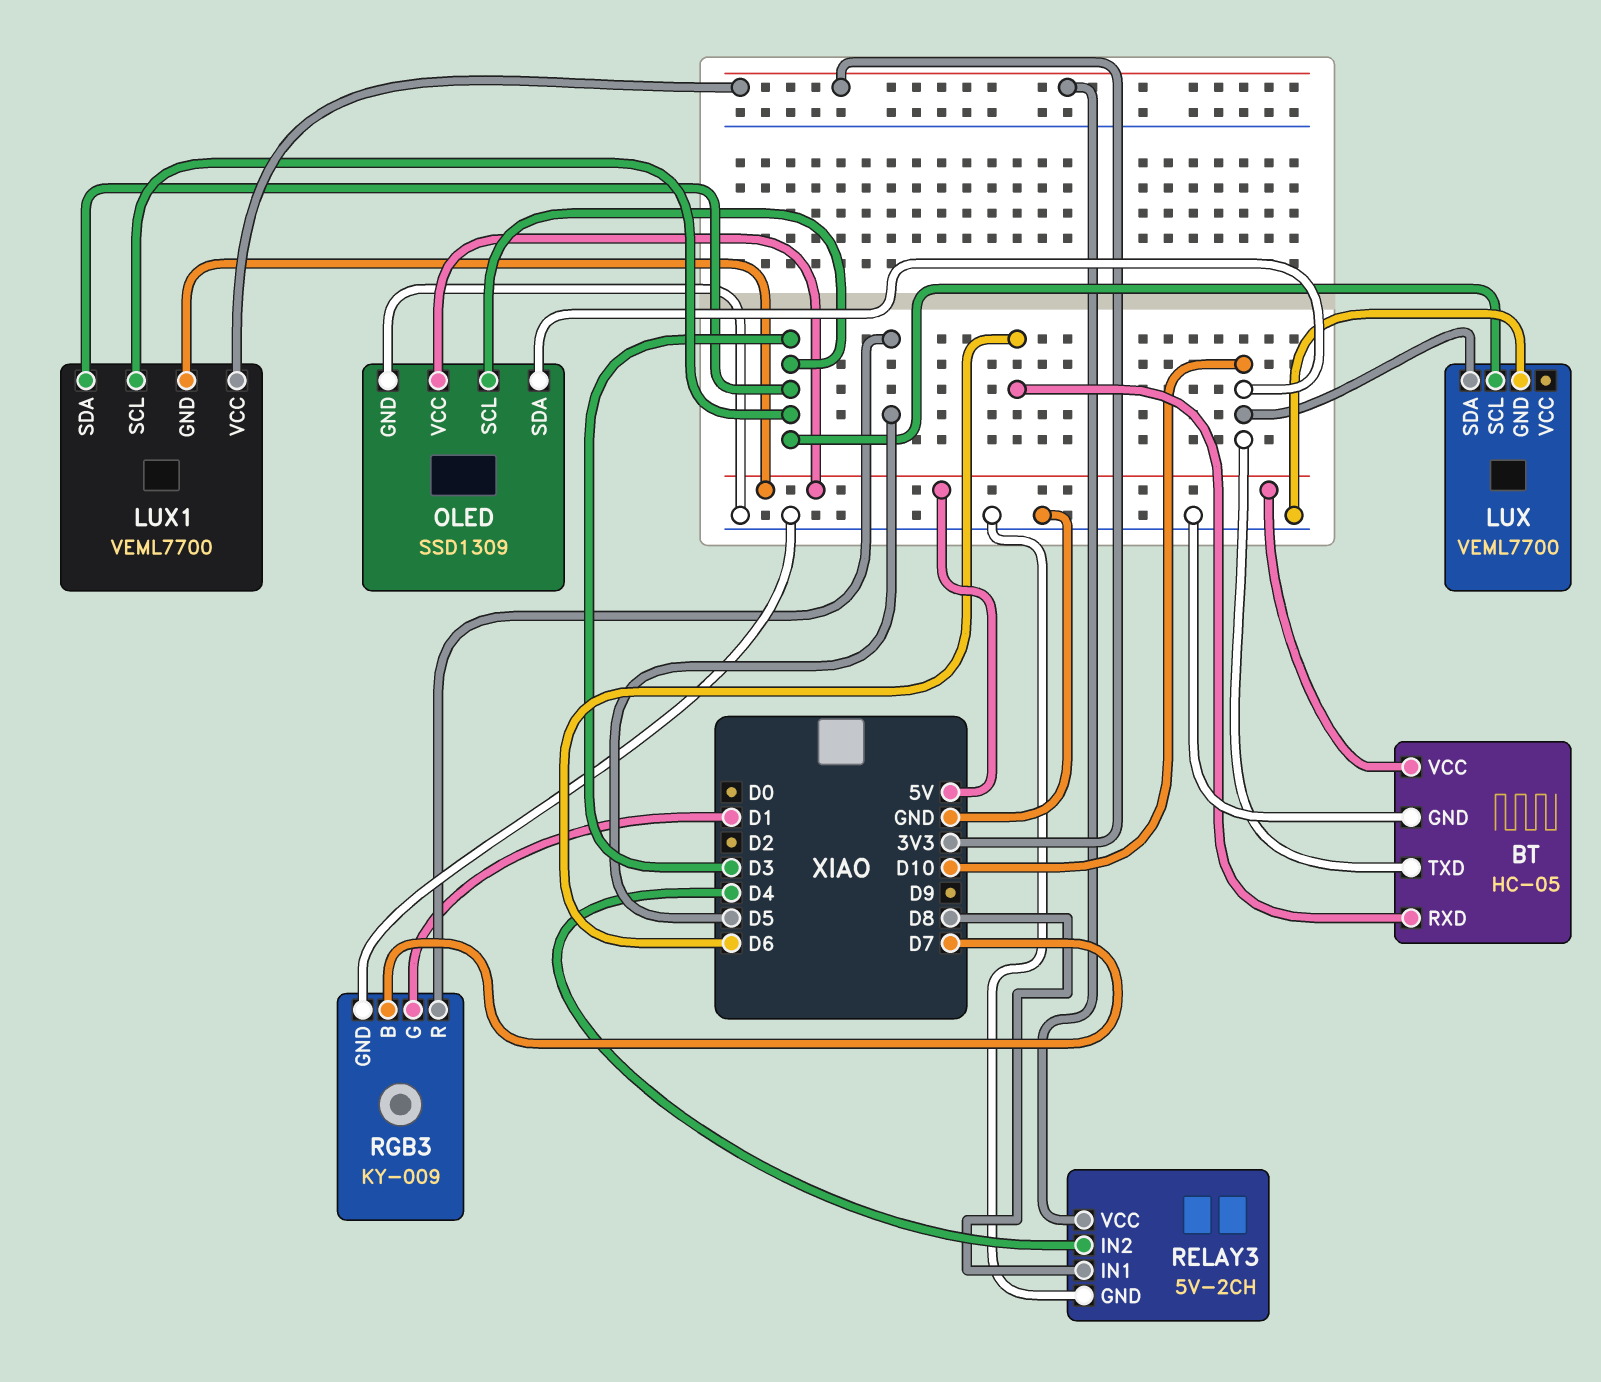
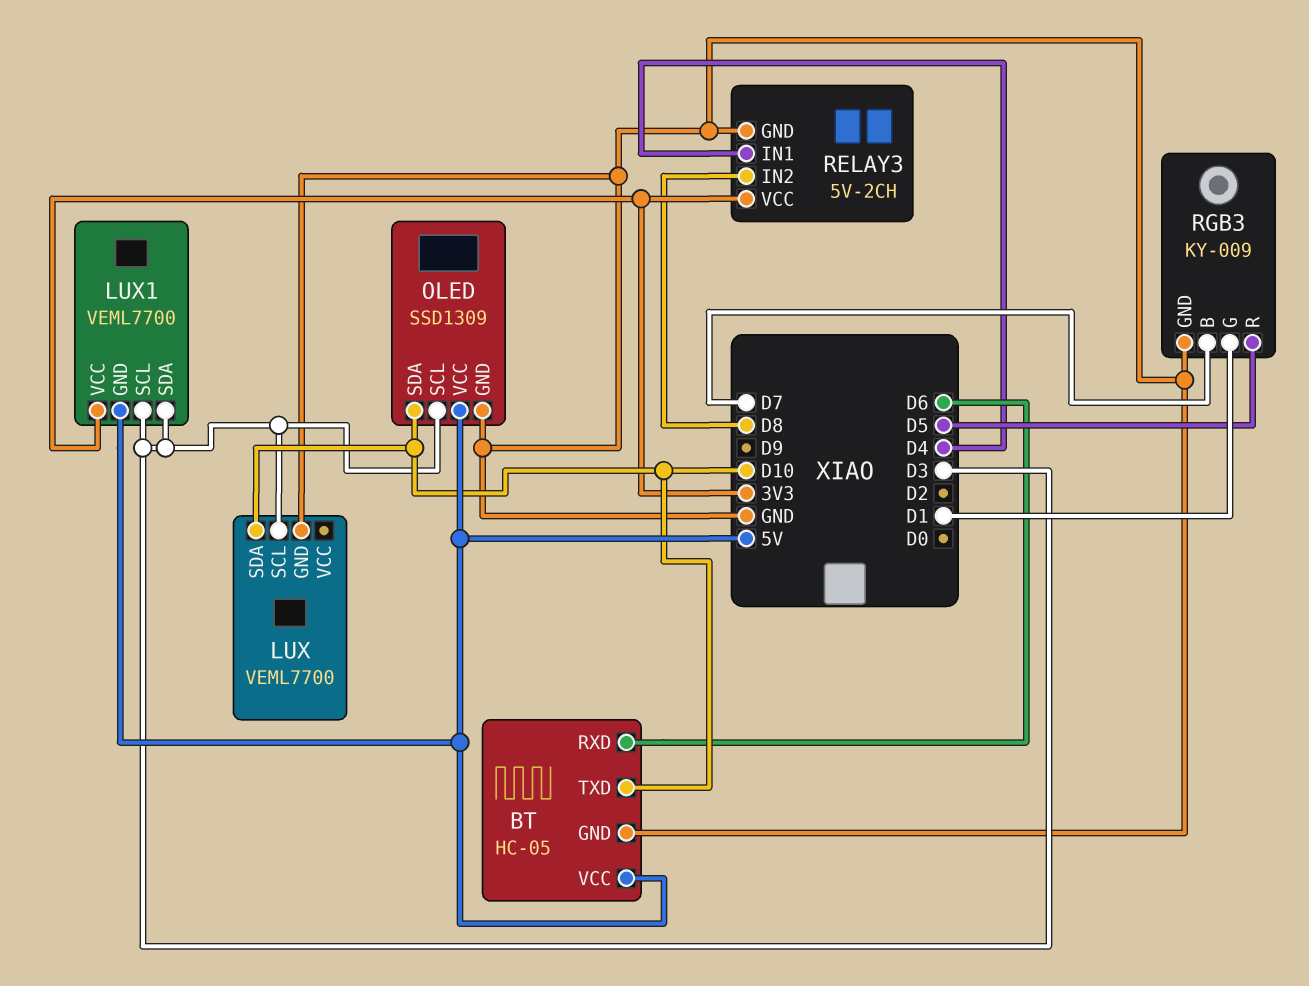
RELAY3 pin IN1: D8 -> D4
RELAY3 pin IN2: D4 -> D8

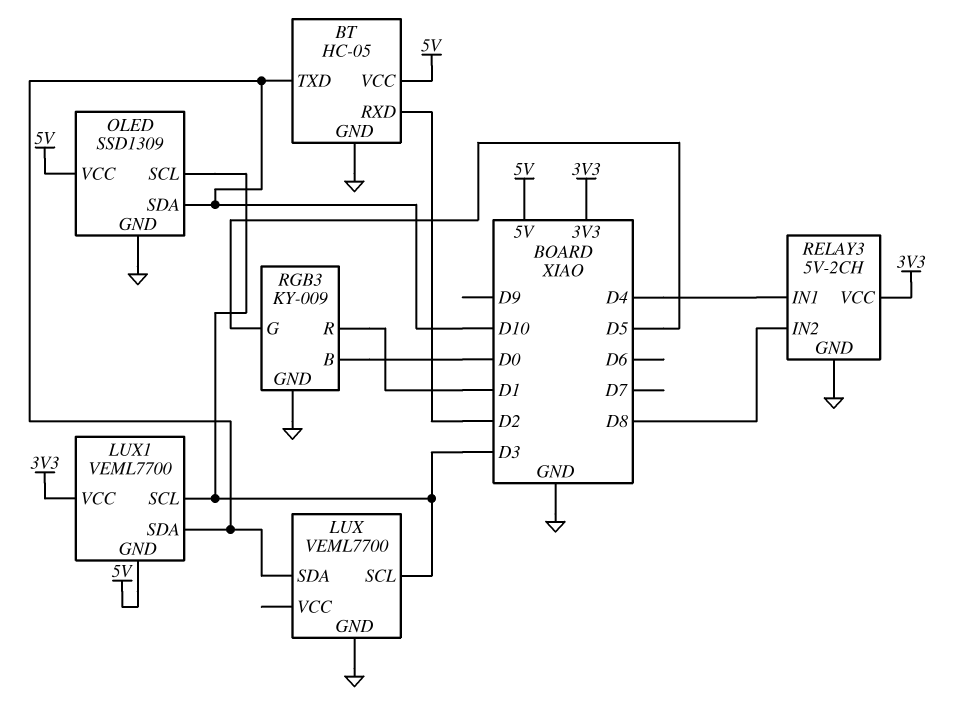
BT pin RXD: D6 -> D2
LUX1 pin SDA: D3 -> D10
RGB3 pin B: D7 -> D0
RGB3 pin G: D1 -> D5
RGB3 pin R: D5 -> D1

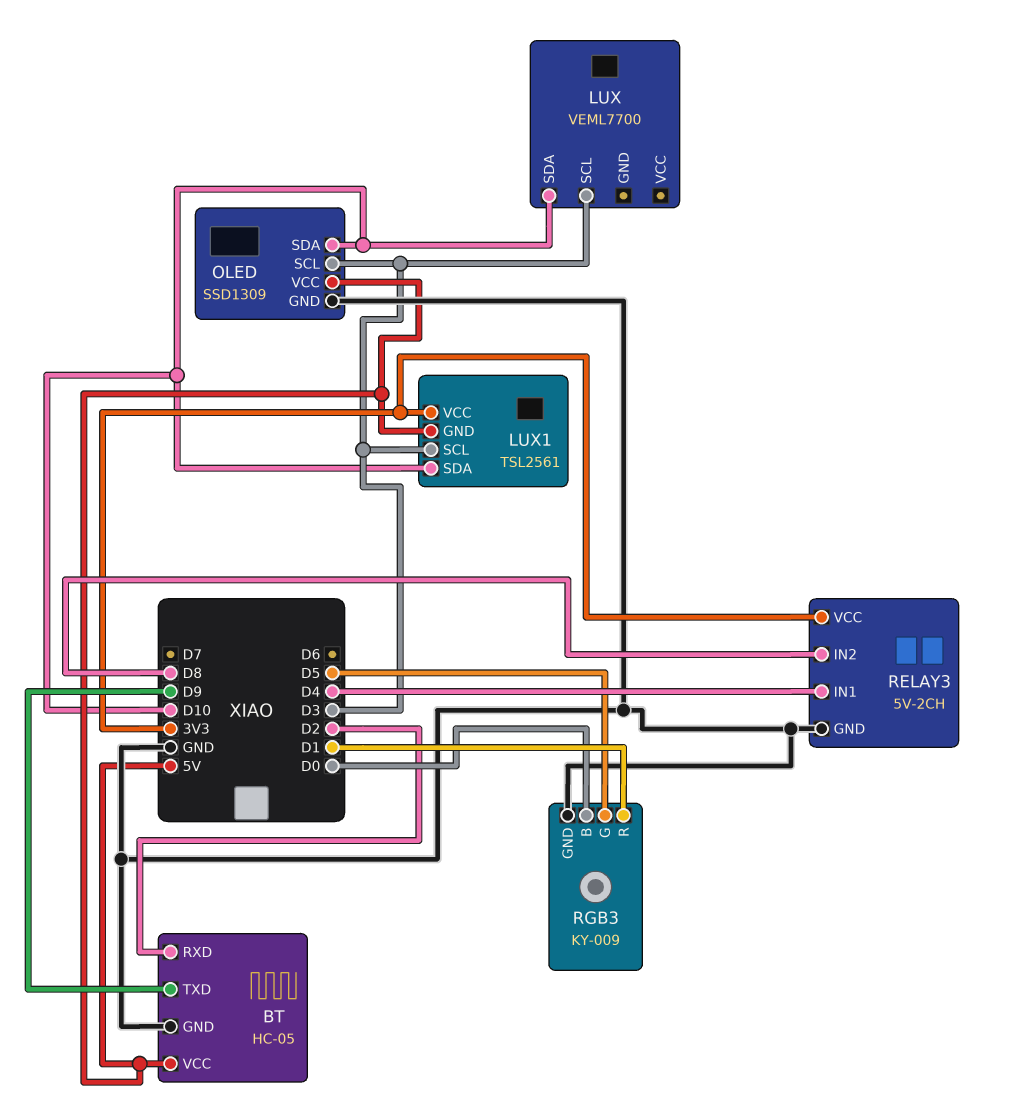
BT pin TXD: D10 -> D9
LUX pin GND: GND -> none
LUX1: VEML7700 -> TSL2561

